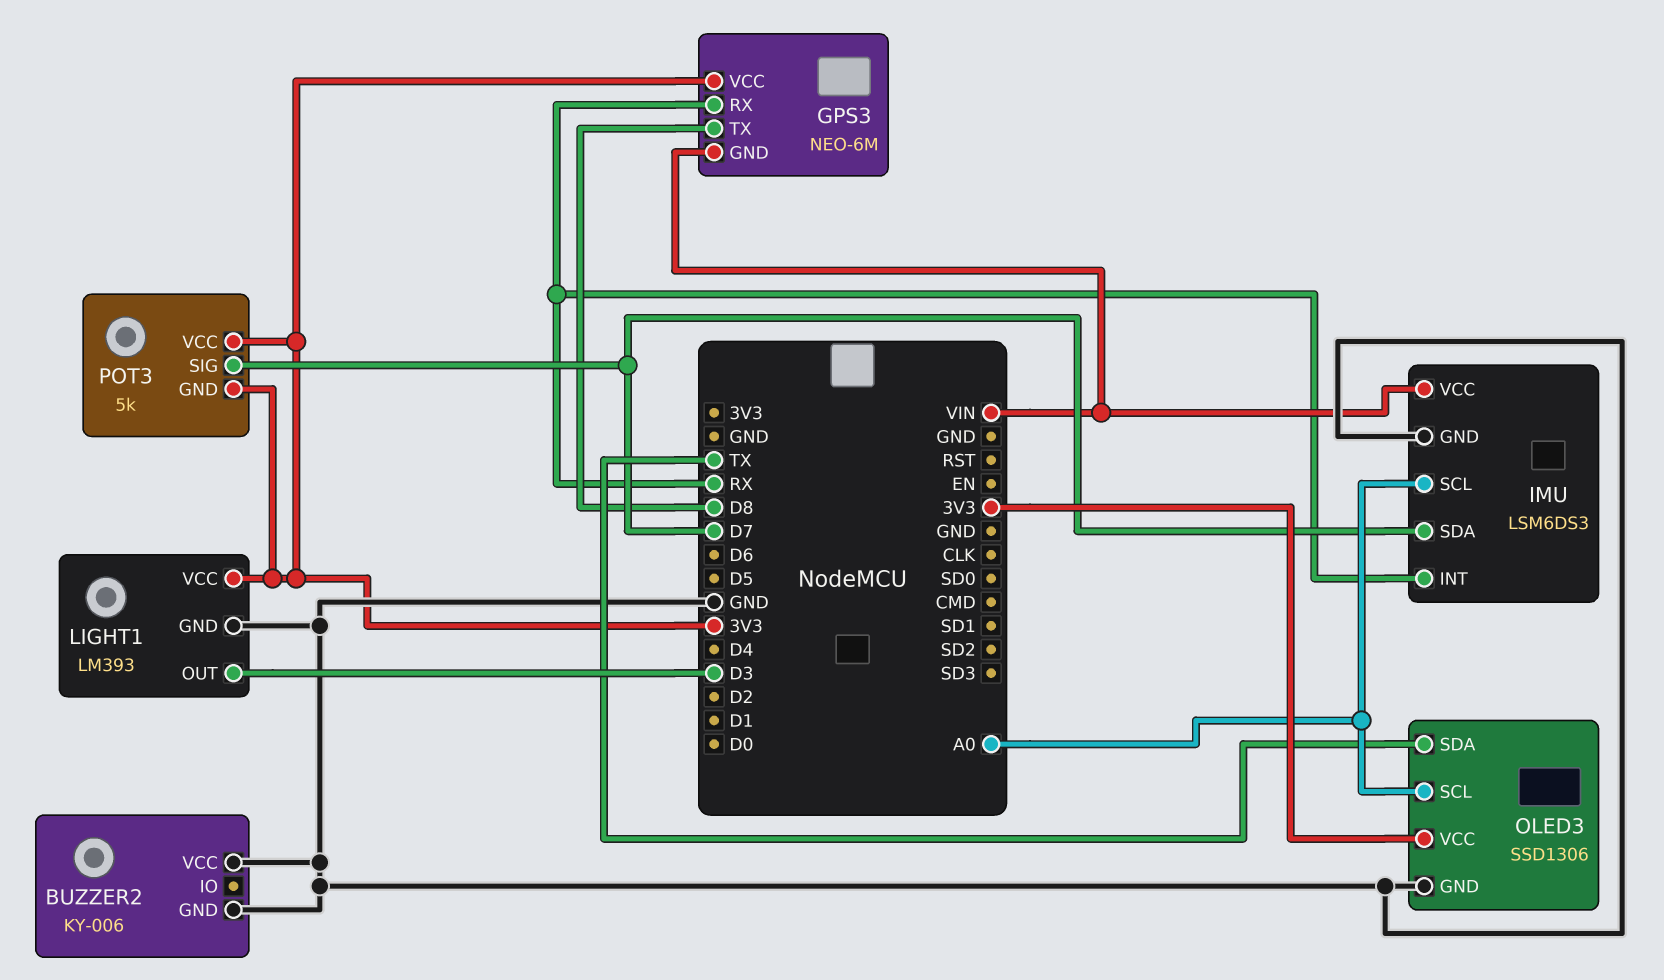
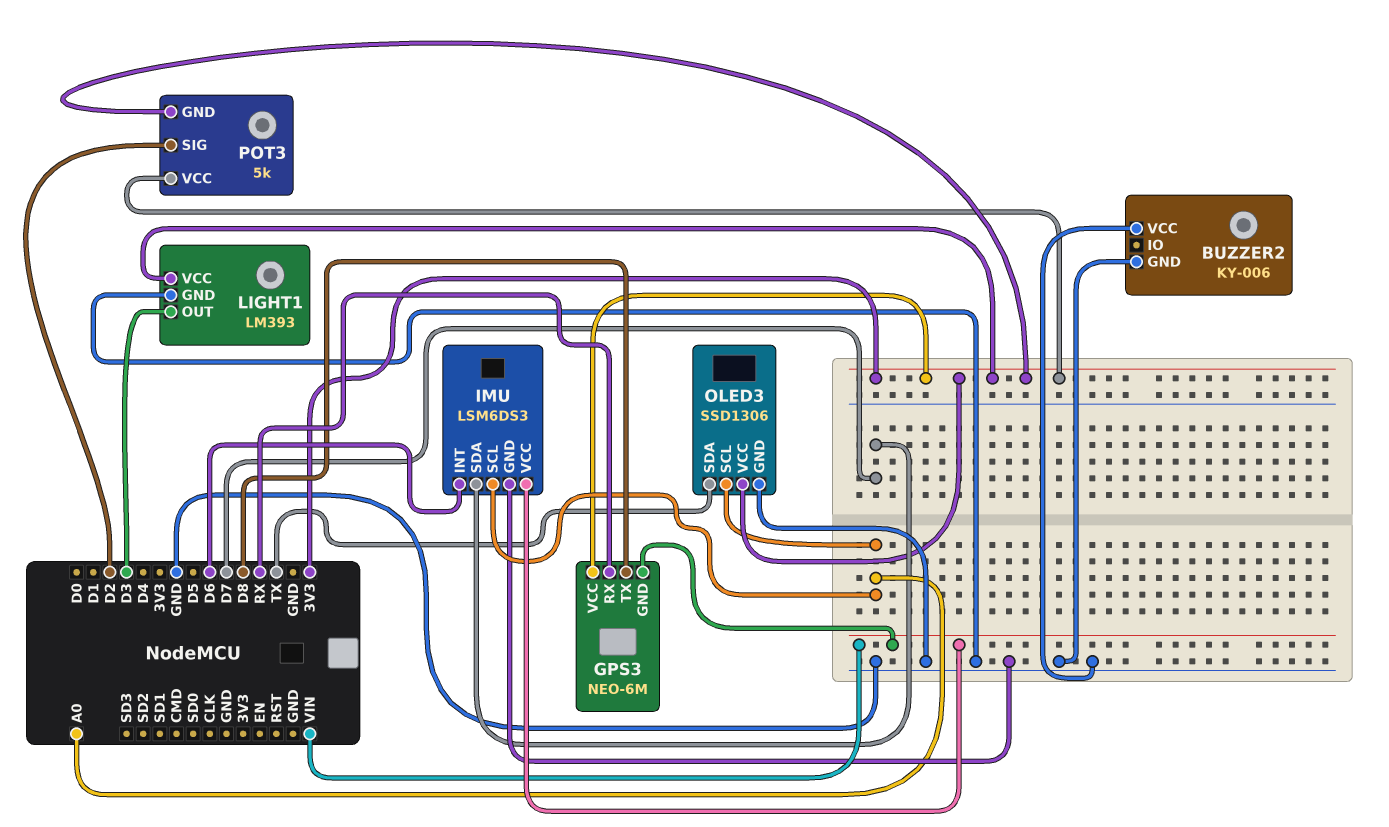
IMU pin INT: RX -> D6
POT3 pin SIG: D7 -> D2

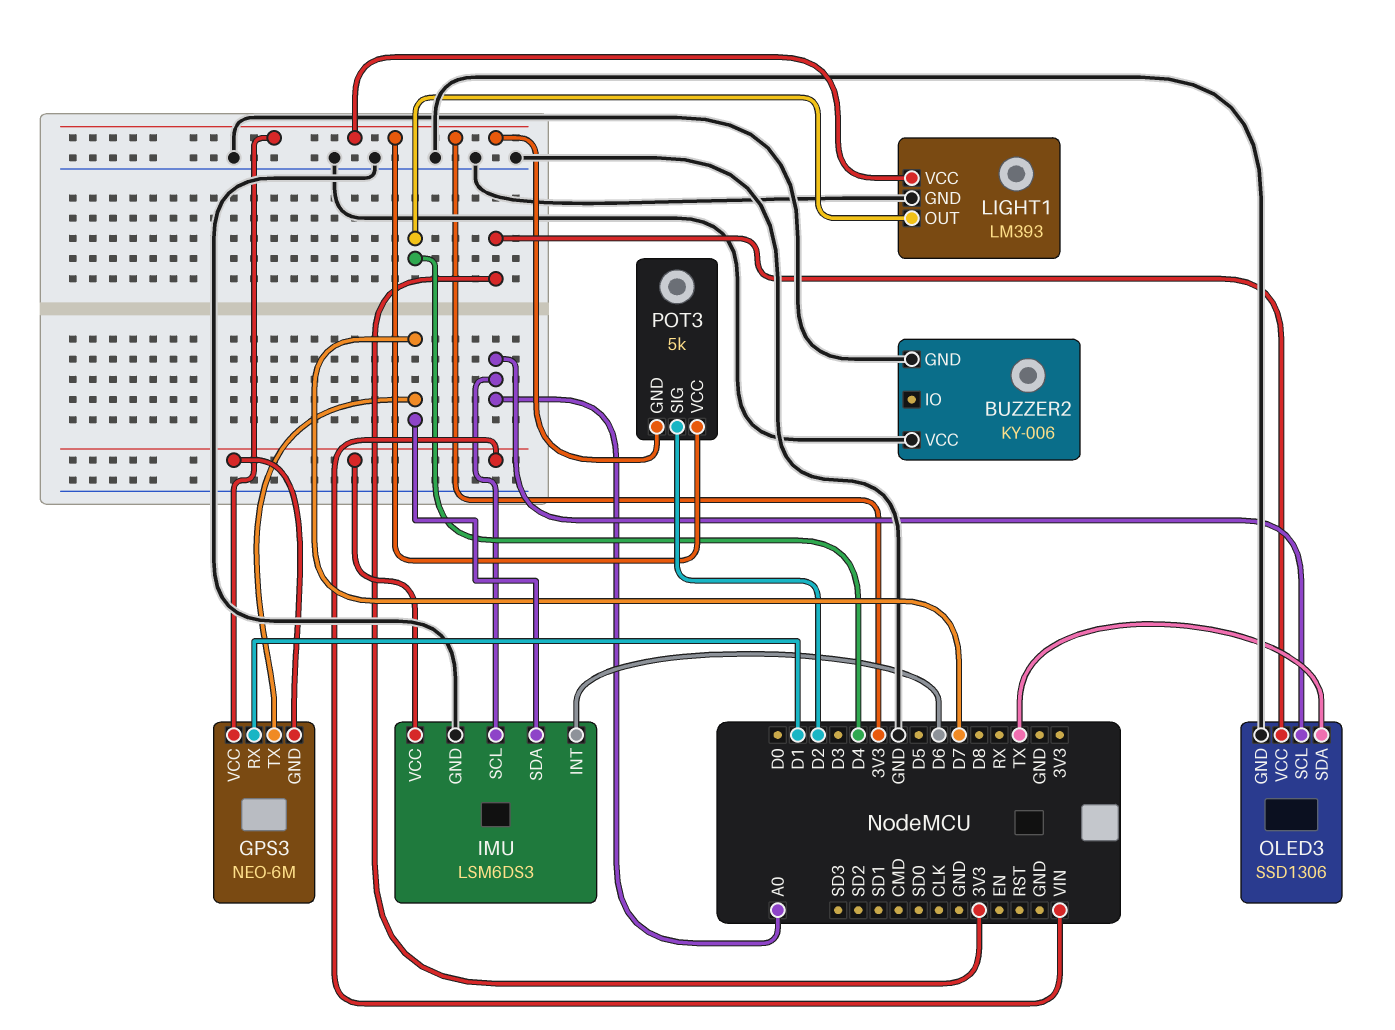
GPS3 pin RX: RX -> D1
GPS3 pin TX: D8 -> D7
LIGHT1 pin OUT: D3 -> D4

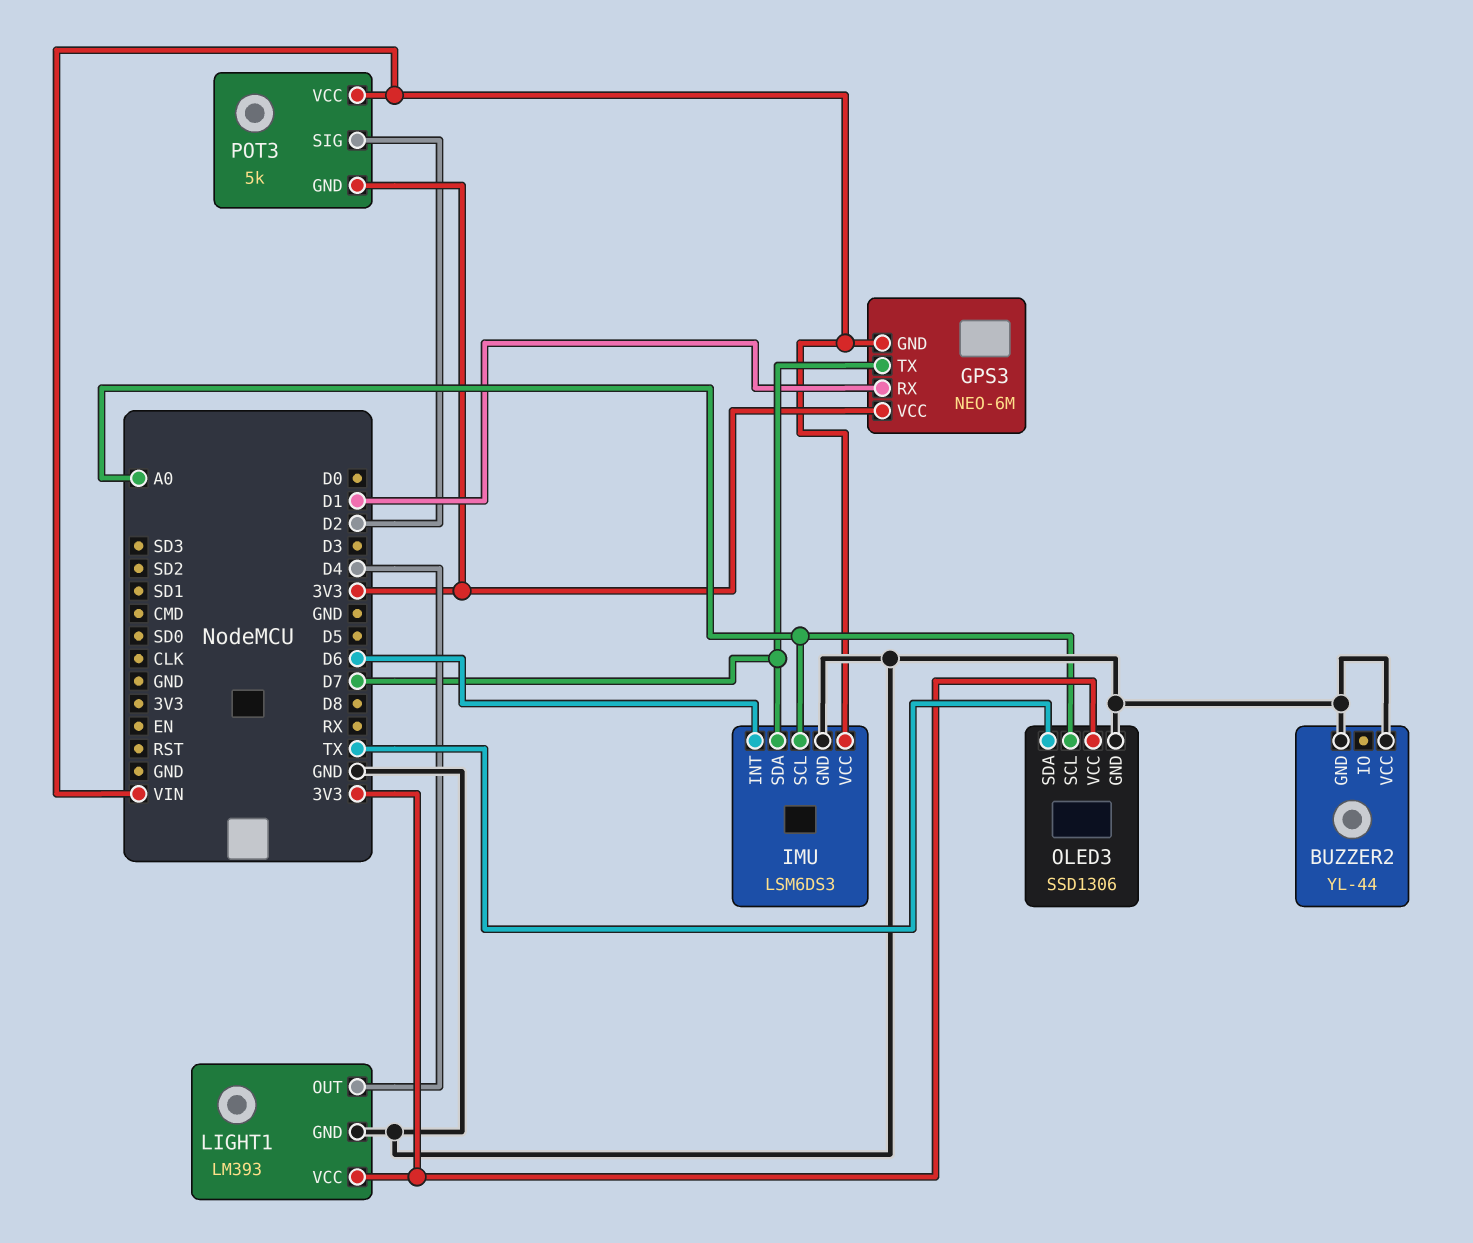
BUZZER2: KY-006 -> YL-44
POT3 pin VCC: 3V3 -> VIN

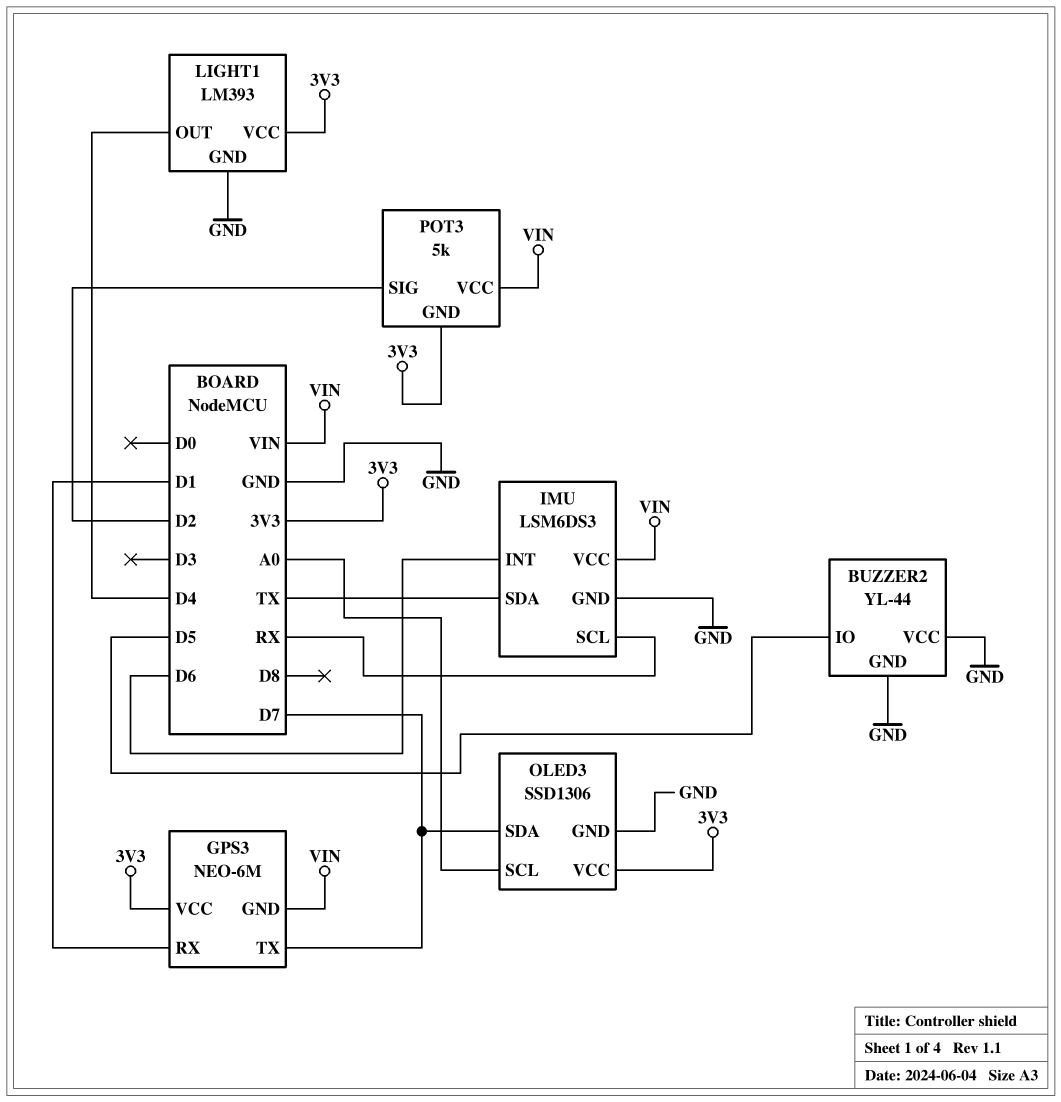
BUZZER2 pin IO: none -> D5
IMU pin SCL: A0 -> RX
IMU pin SDA: D7 -> TX
OLED3 pin SDA: TX -> D7

